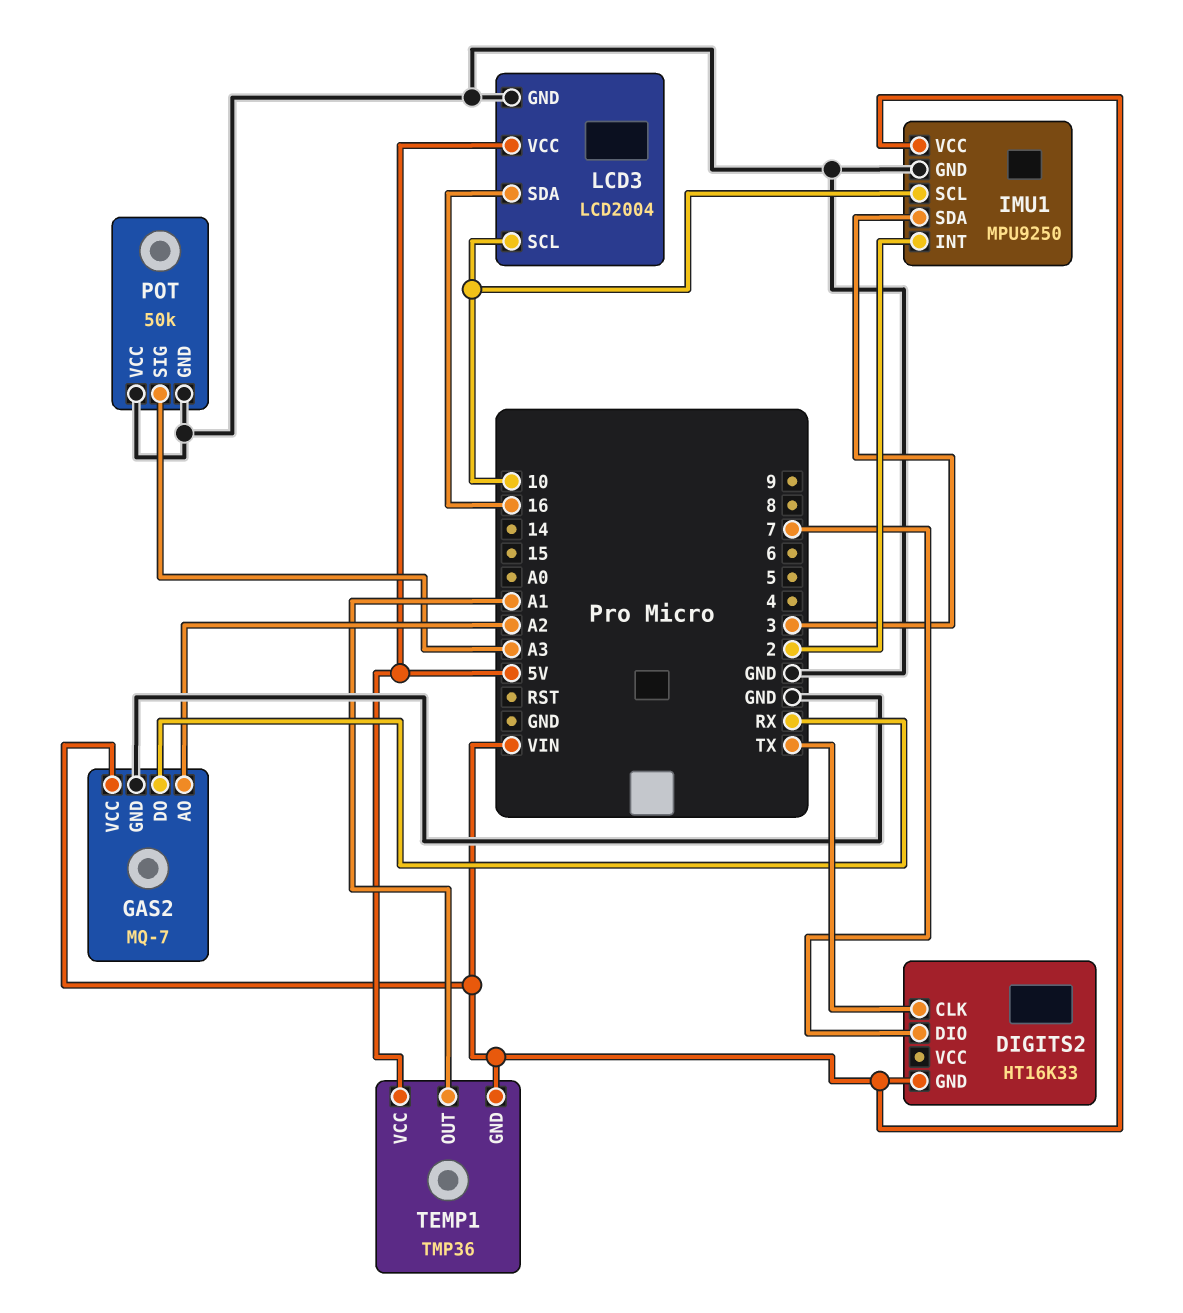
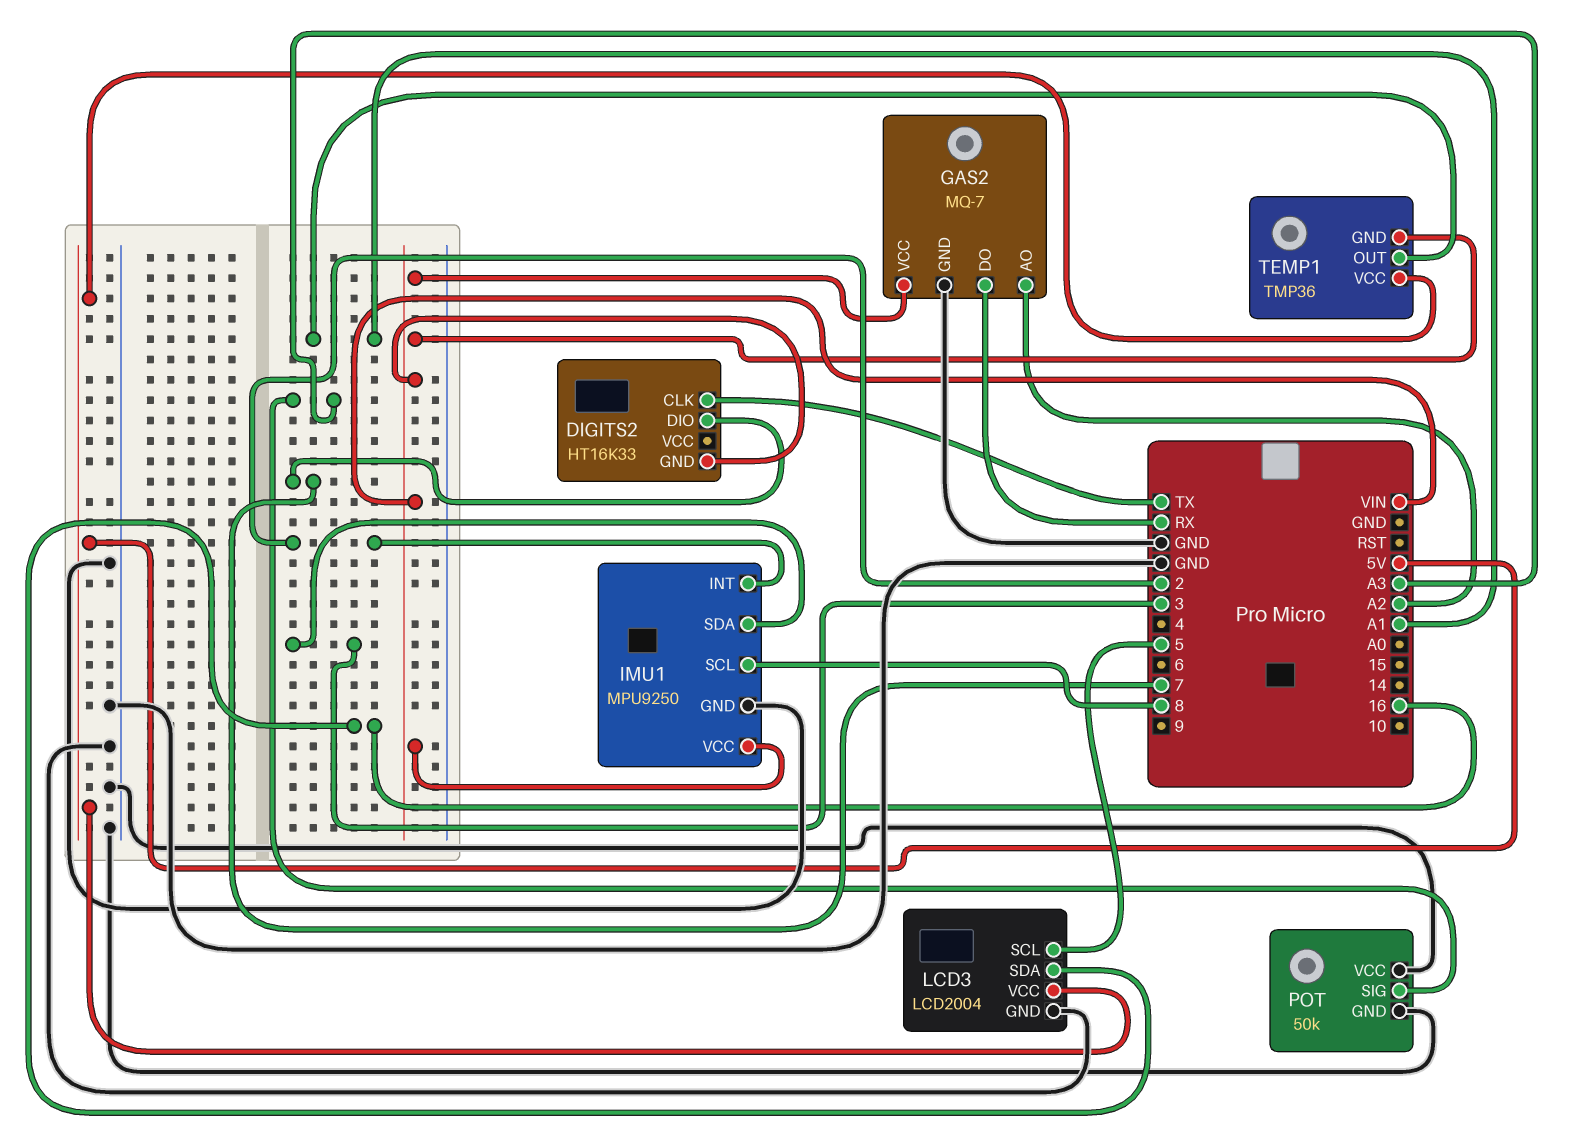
IMU1 pin SCL: 10 -> 8
LCD3 pin SCL: 10 -> 5

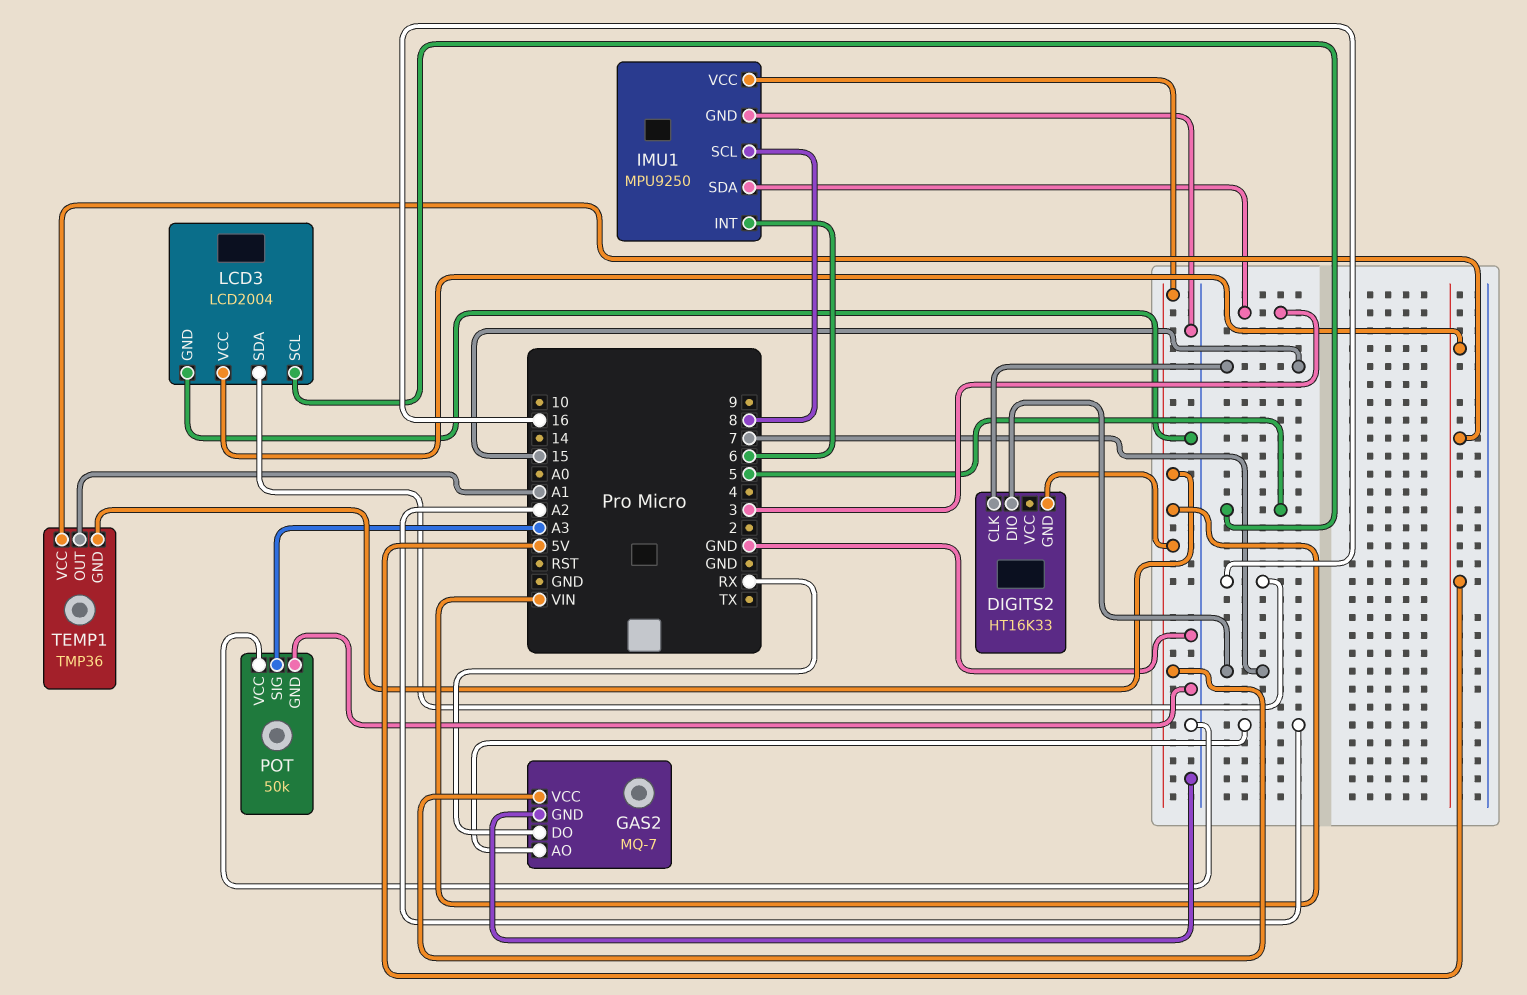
DIGITS2 pin CLK: TX -> 15
IMU1 pin INT: 2 -> 6

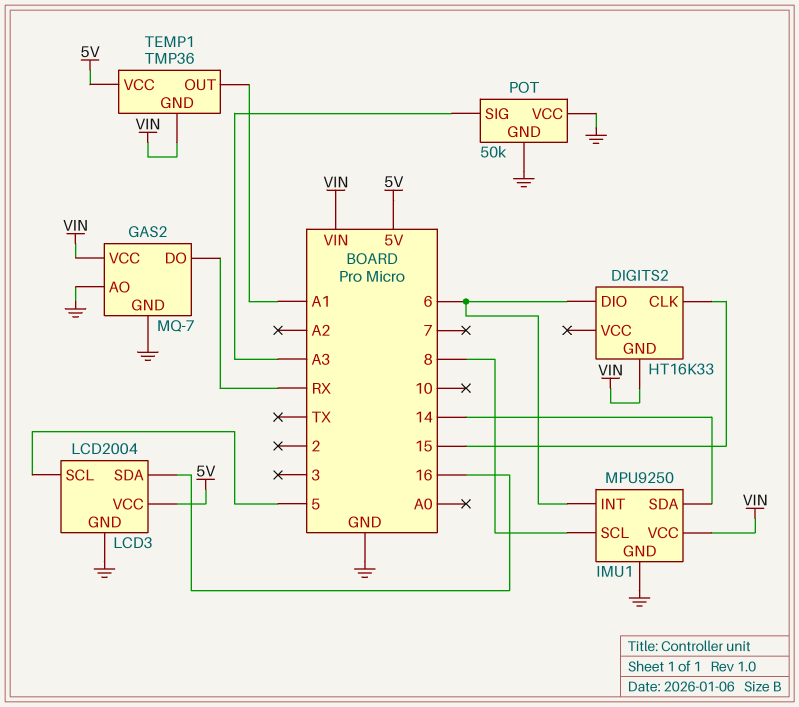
DIGITS2 pin DIO: 7 -> 6
GAS2 pin AO: A2 -> GND
IMU1 pin SDA: 3 -> 14

